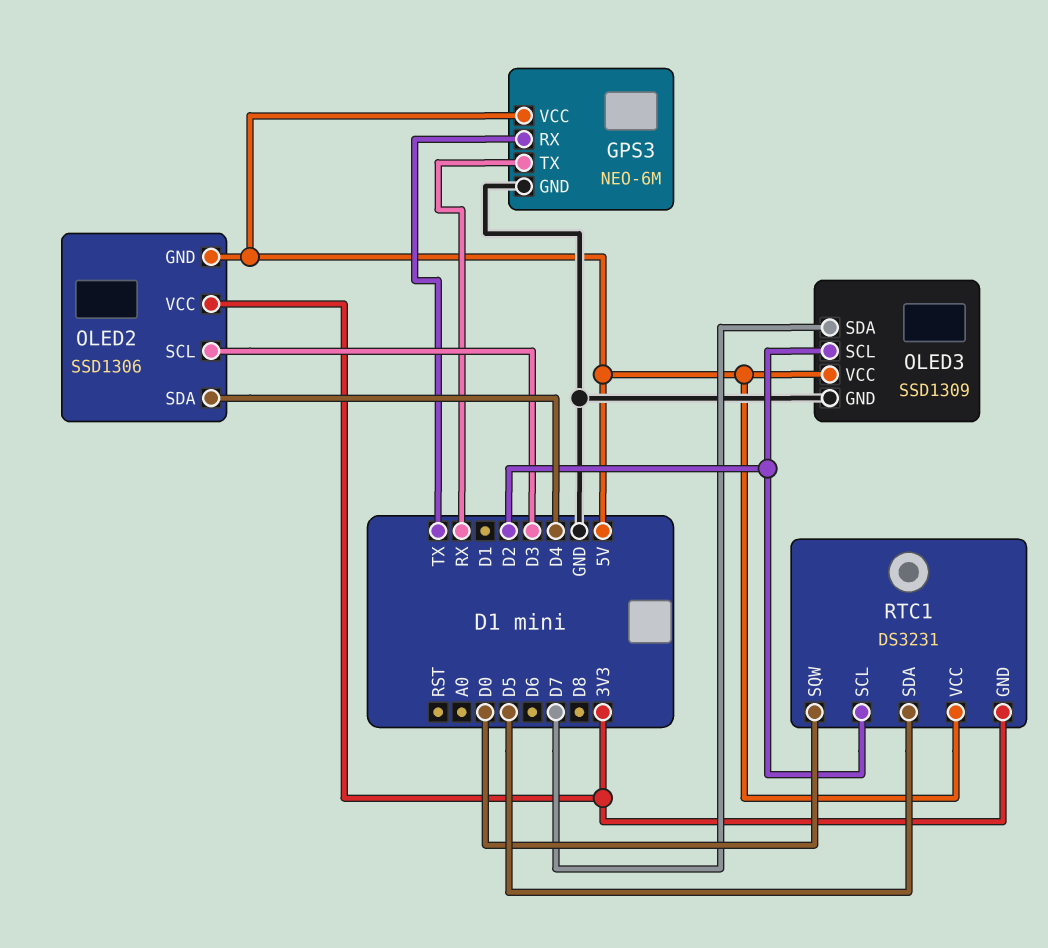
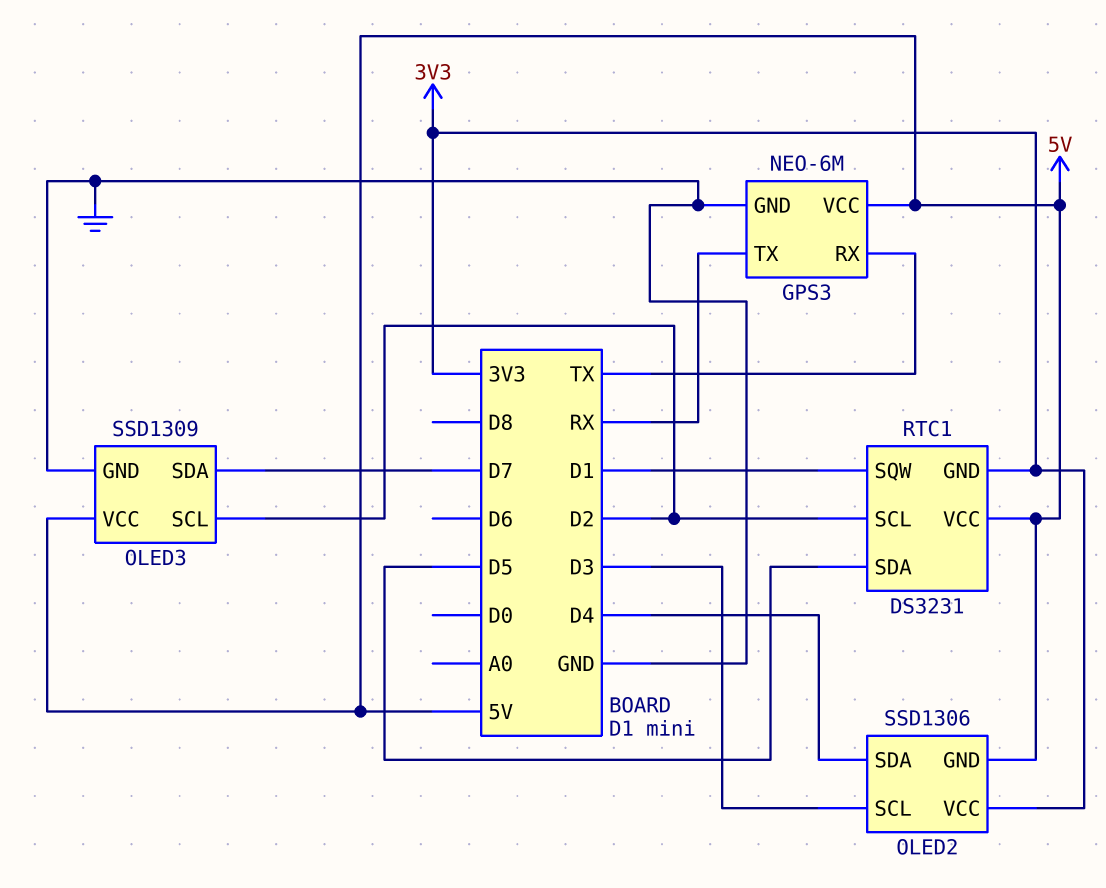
RTC1 pin SQW: D0 -> D1

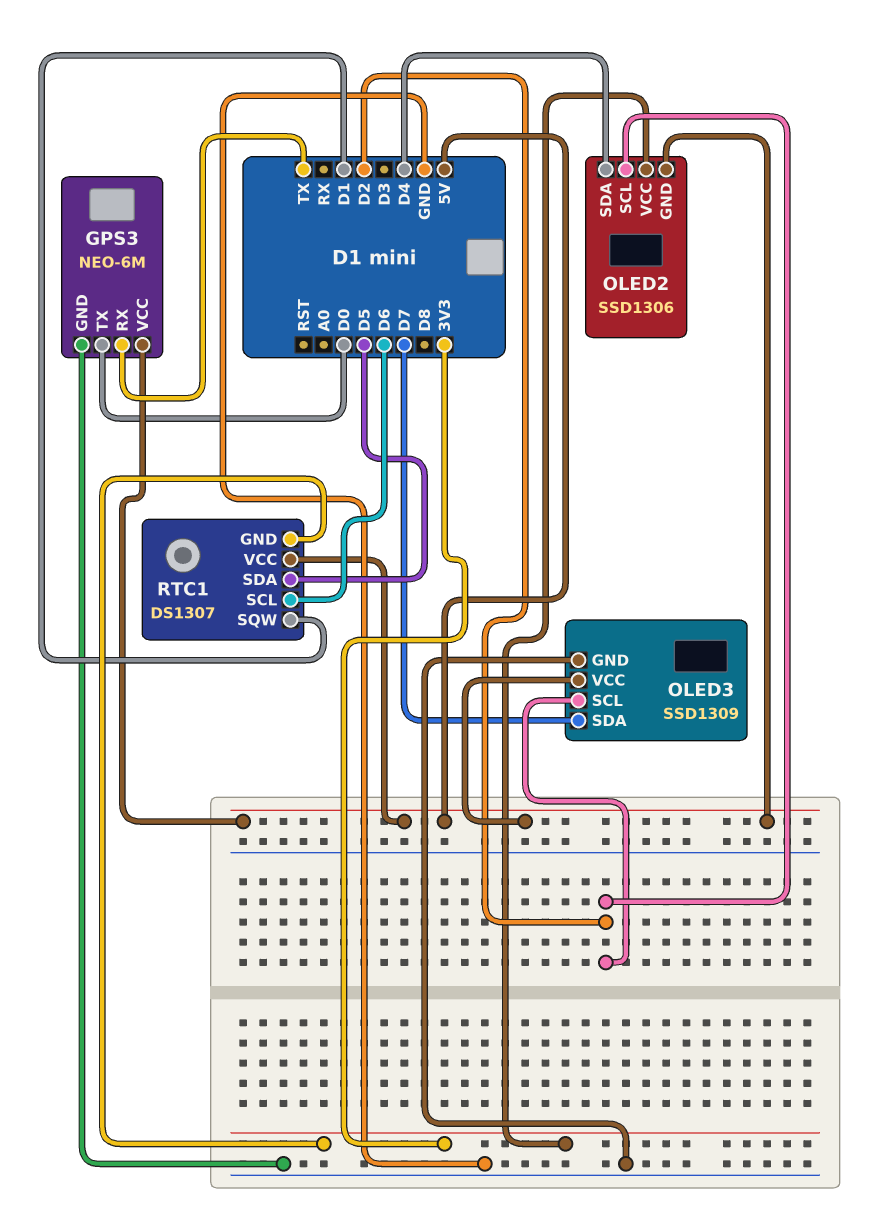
GPS3 pin TX: RX -> D0
OLED2 pin SCL: D3 -> D2
RTC1: DS3231 -> DS1307
RTC1 pin SCL: D2 -> D6

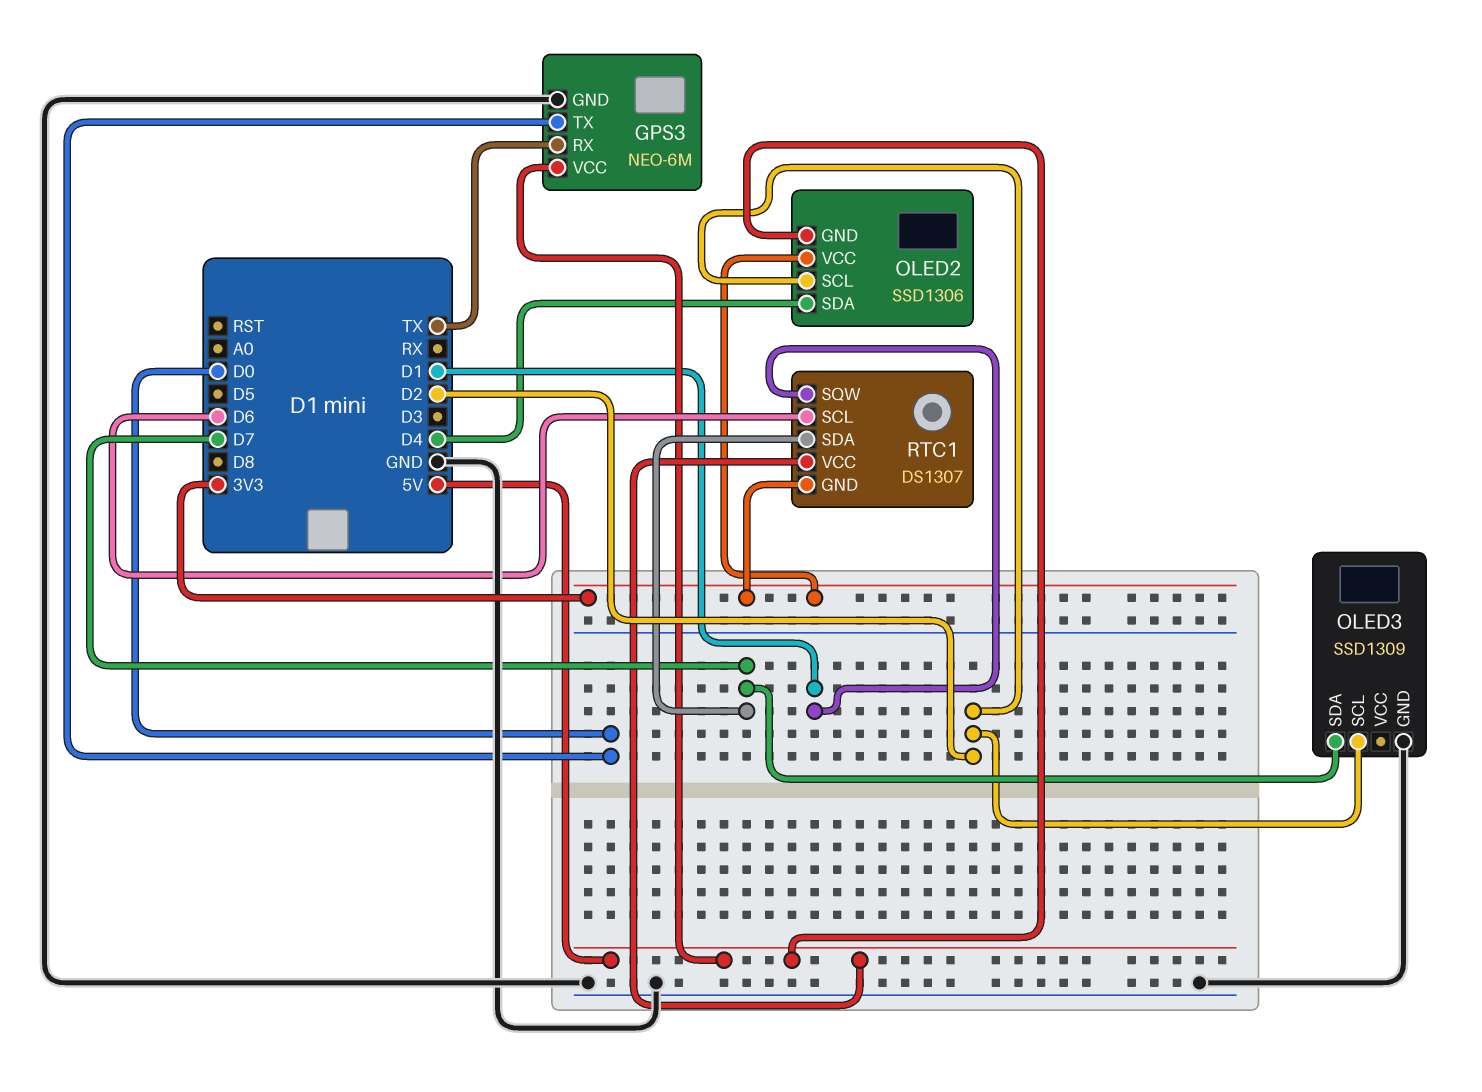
OLED3 pin VCC: 5V -> none
RTC1 pin SDA: D5 -> D7

